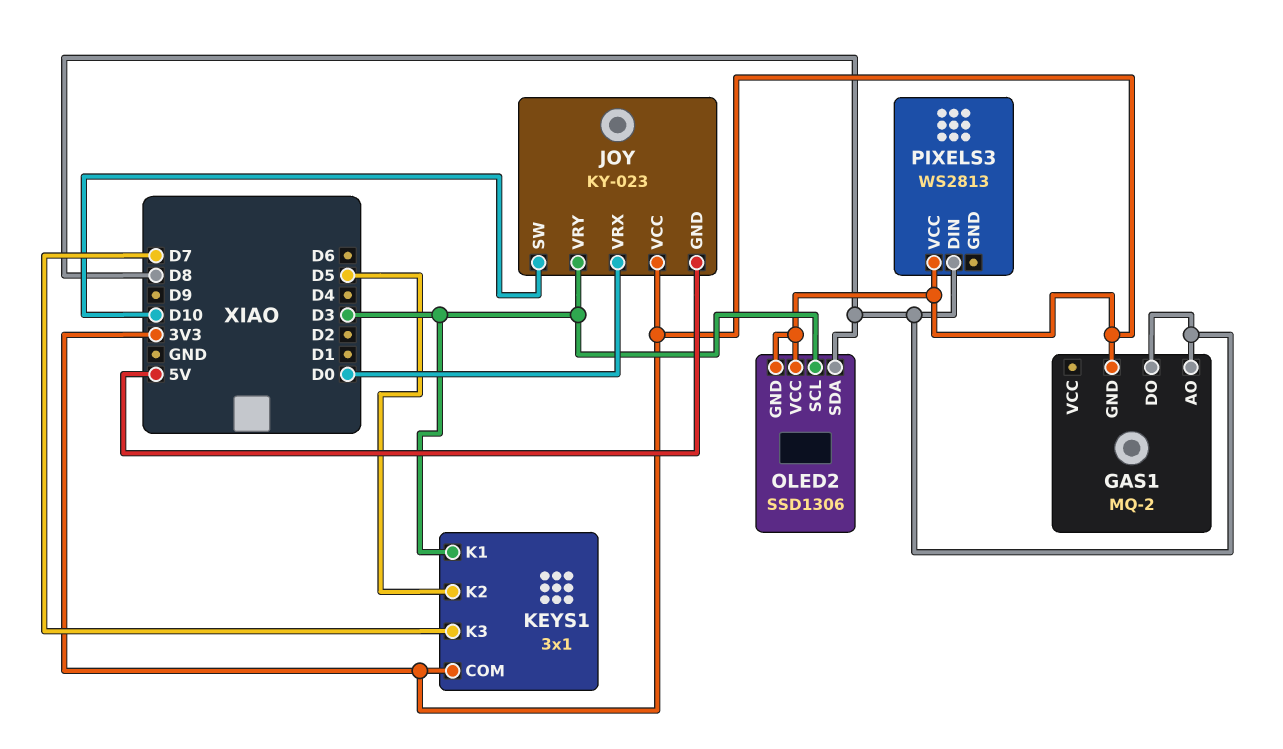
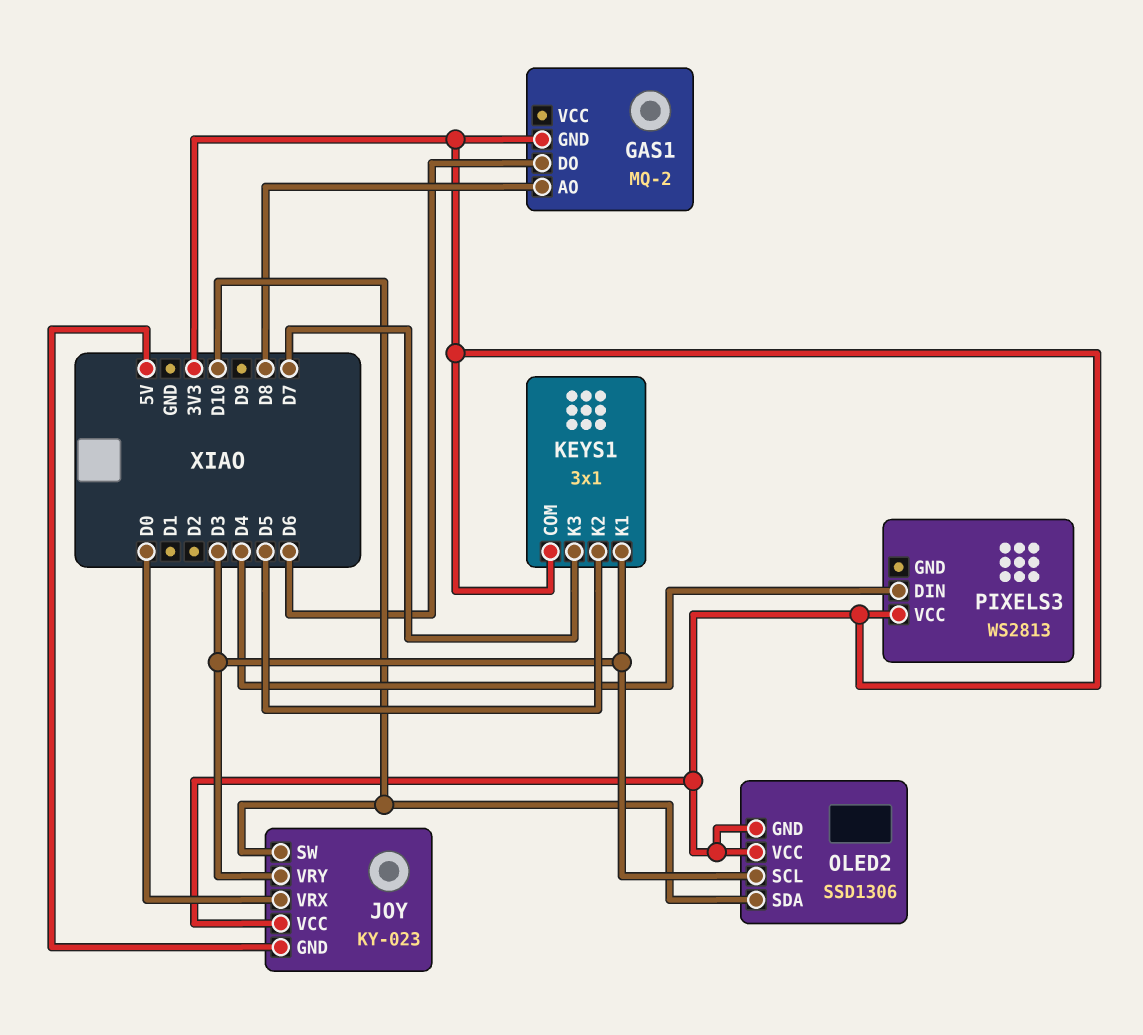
GAS1 pin DO: D8 -> D6
OLED2 pin SDA: D8 -> D10
PIXELS3 pin DIN: D8 -> D4

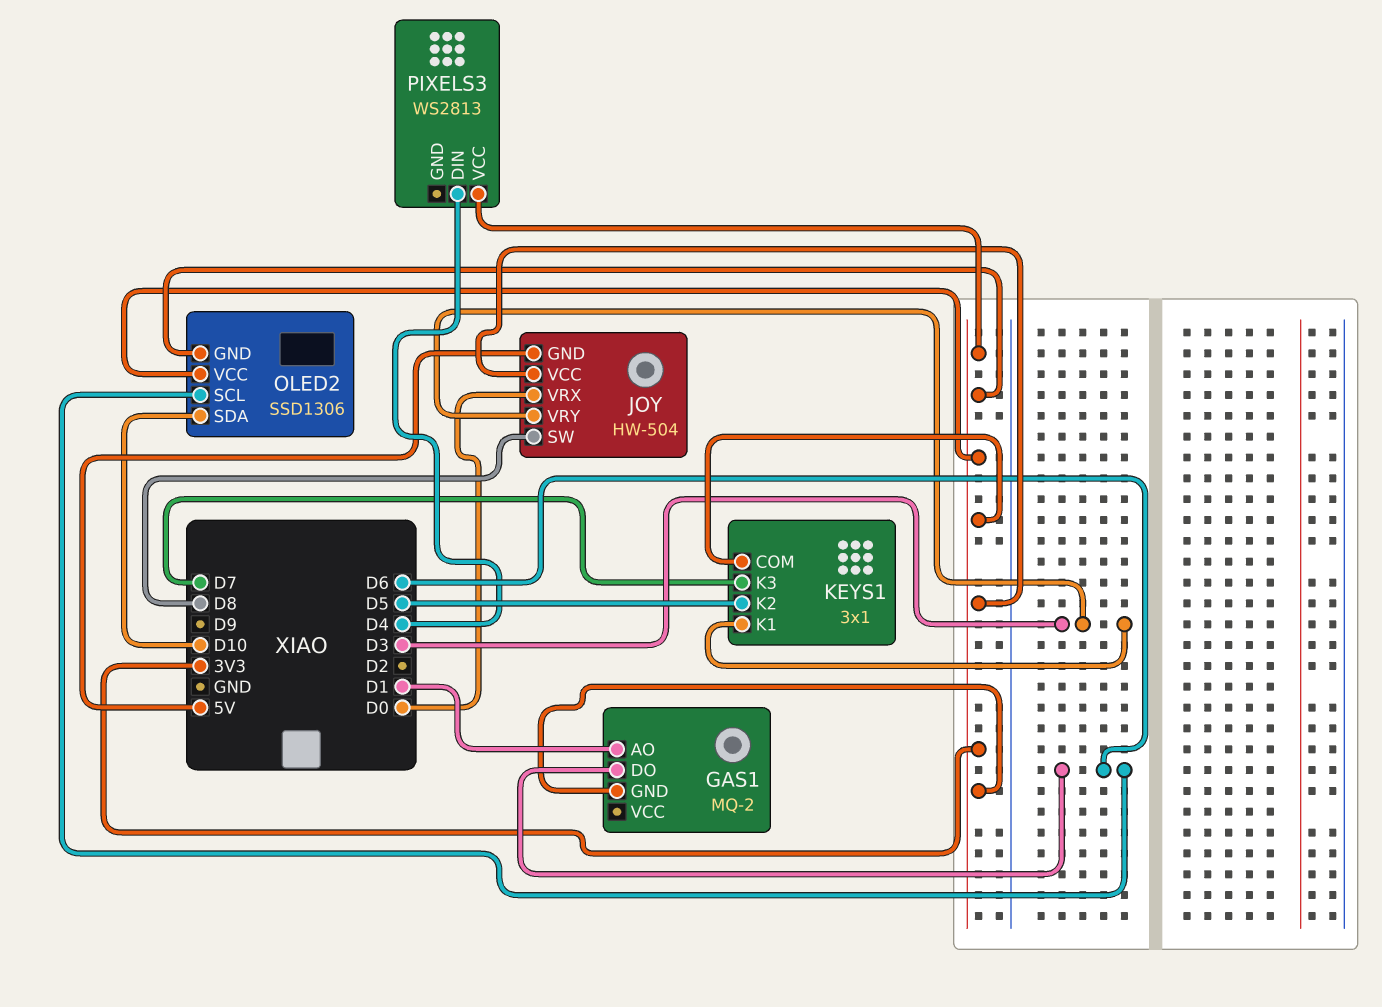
GAS1 pin AO: D8 -> D1
JOY: KY-023 -> HW-504
JOY pin SW: D10 -> D8
OLED2 pin SCL: D3 -> D6

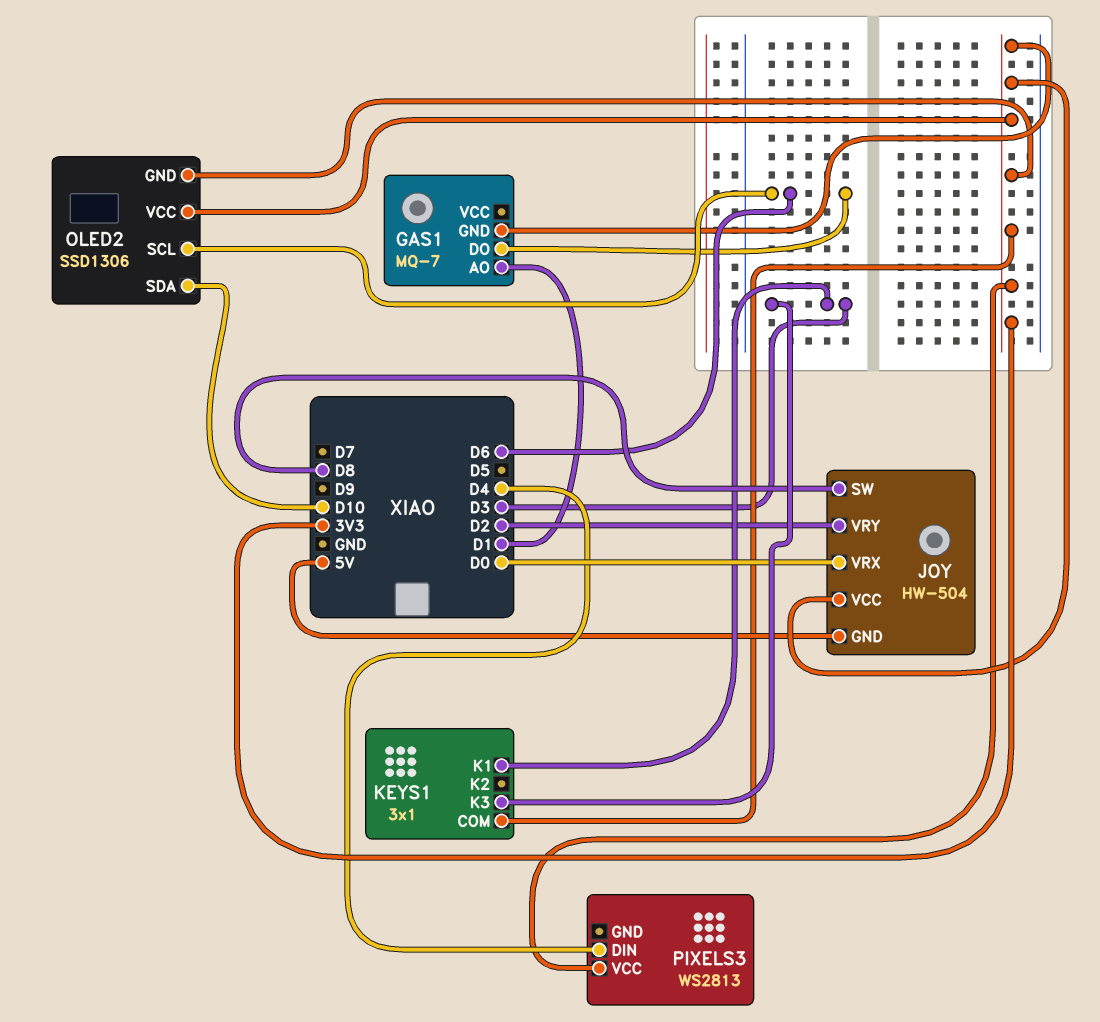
GAS1: MQ-2 -> MQ-7
JOY pin VRY: D3 -> D2
KEYS1 pin K2: D5 -> none
KEYS1 pin K3: D7 -> D3

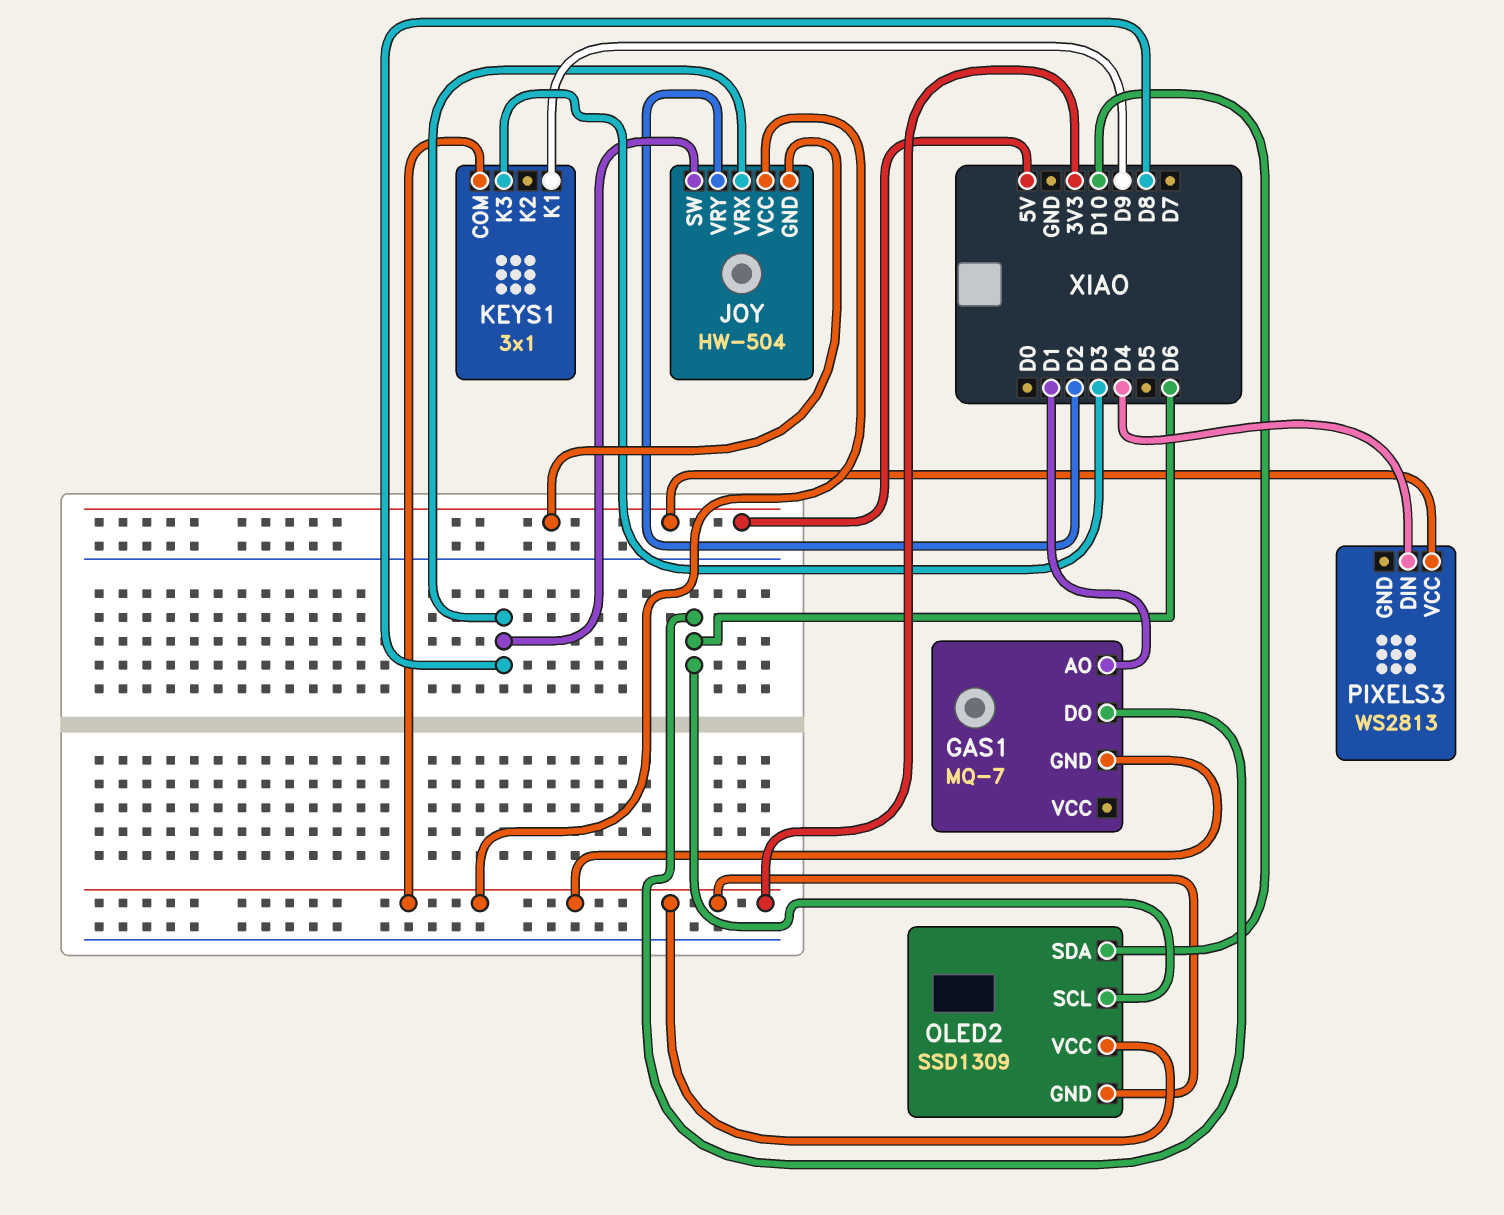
JOY pin VRX: D0 -> D8
KEYS1 pin K1: D3 -> D9
OLED2: SSD1306 -> SSD1309
PIXELS3 pin VCC: 3V3 -> 5V

